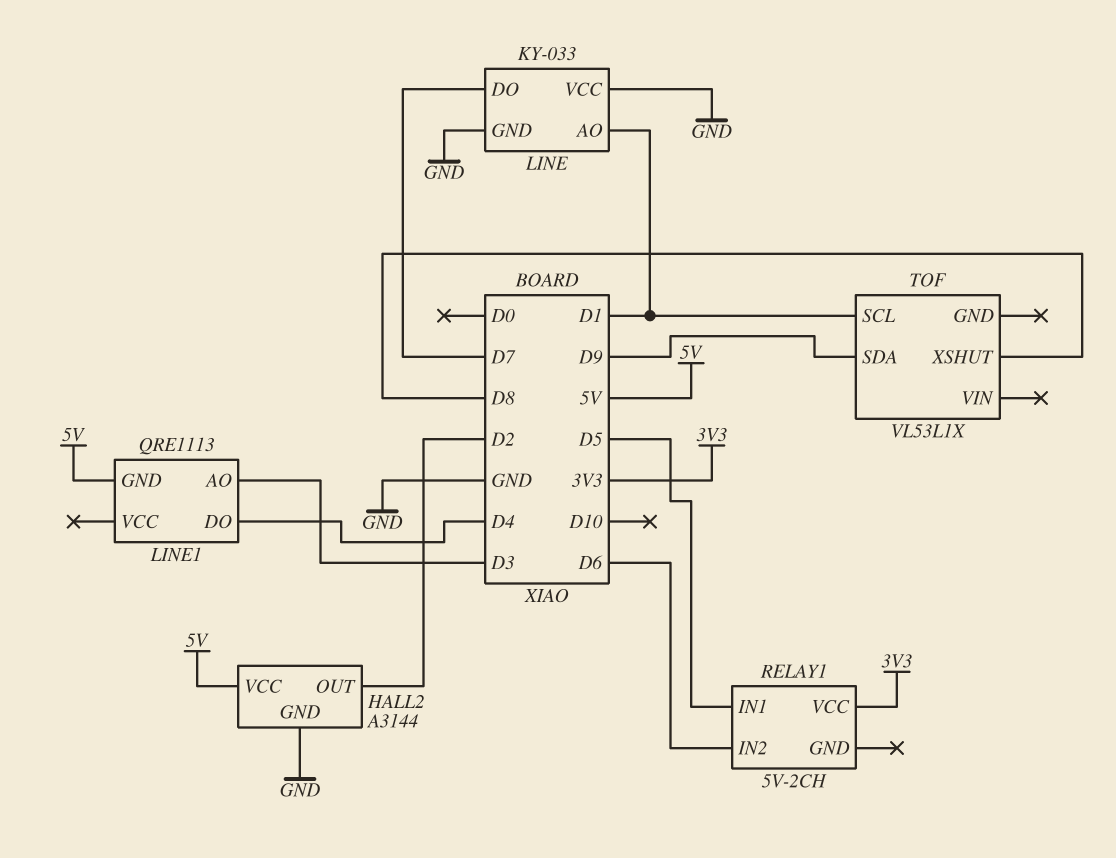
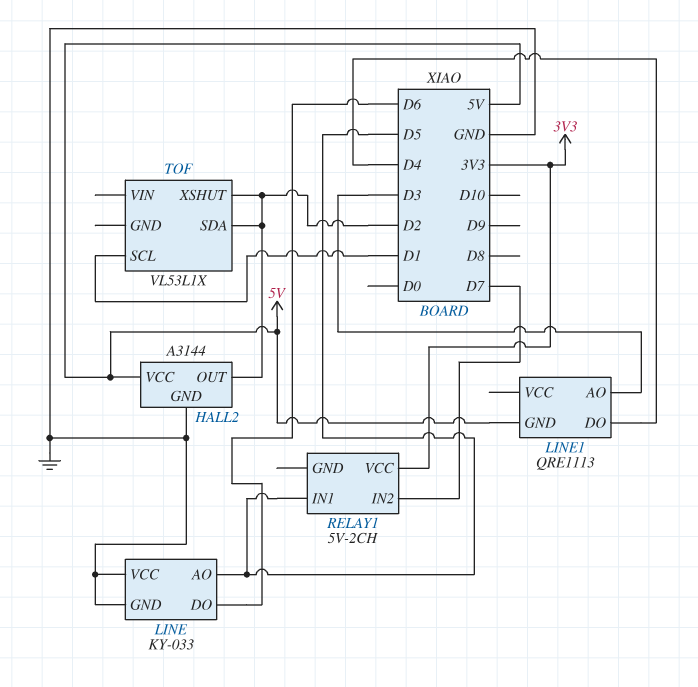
LINE pin AO: D1 -> D5
LINE pin DO: D7 -> D6
RELAY1 pin IN2: D6 -> D7
TOF pin SDA: D9 -> D2
TOF pin XSHUT: D8 -> D2

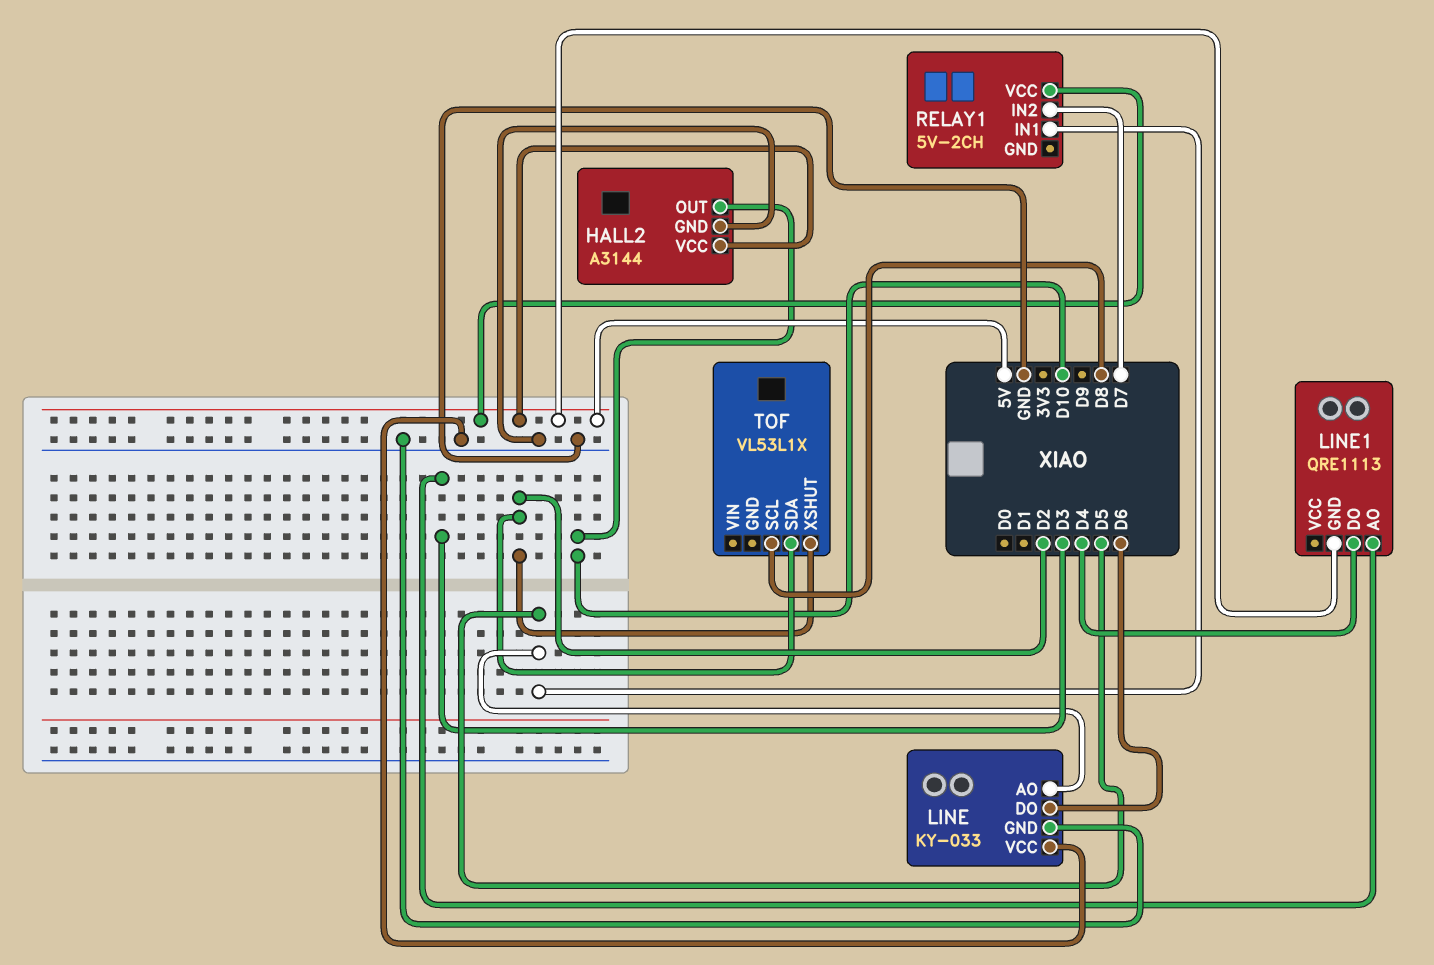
HALL2 pin OUT: D2 -> D10
RELAY1 pin VCC: 3V3 -> 5V
TOF pin SCL: D1 -> D8

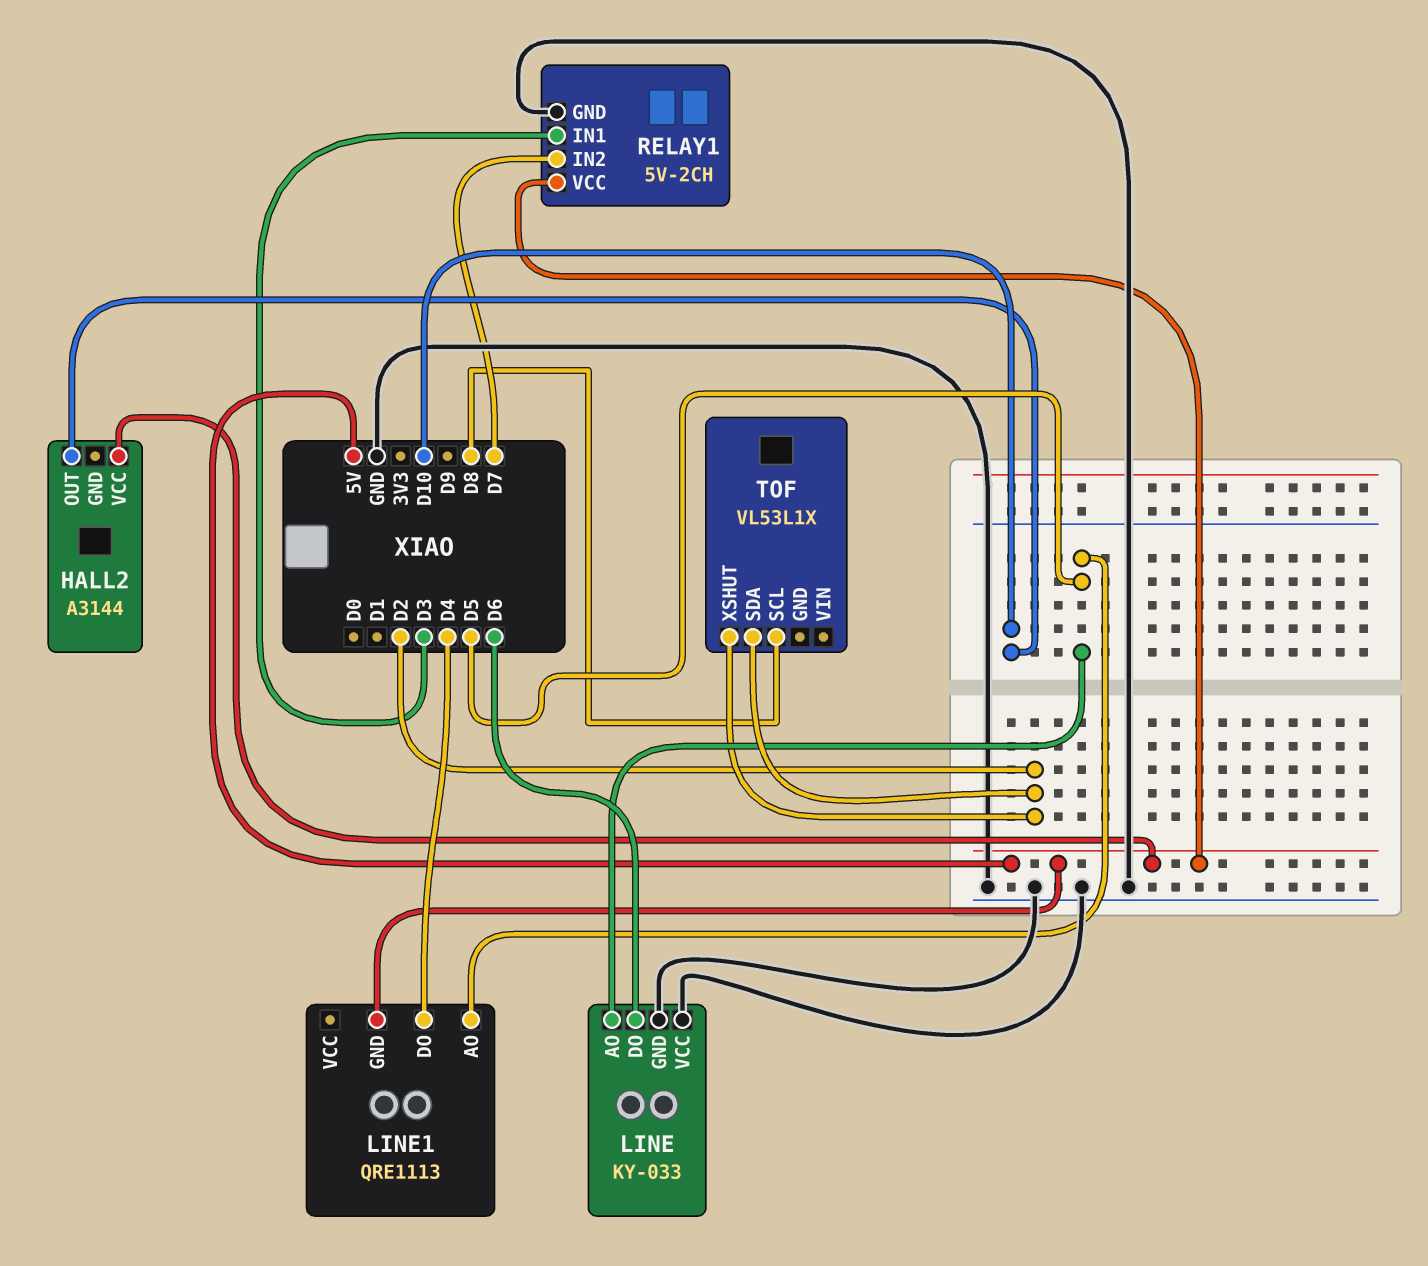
HALL2 pin GND: GND -> none
LINE1 pin AO: D3 -> D5
RELAY1 pin GND: none -> GND
RELAY1 pin IN1: D5 -> D3

